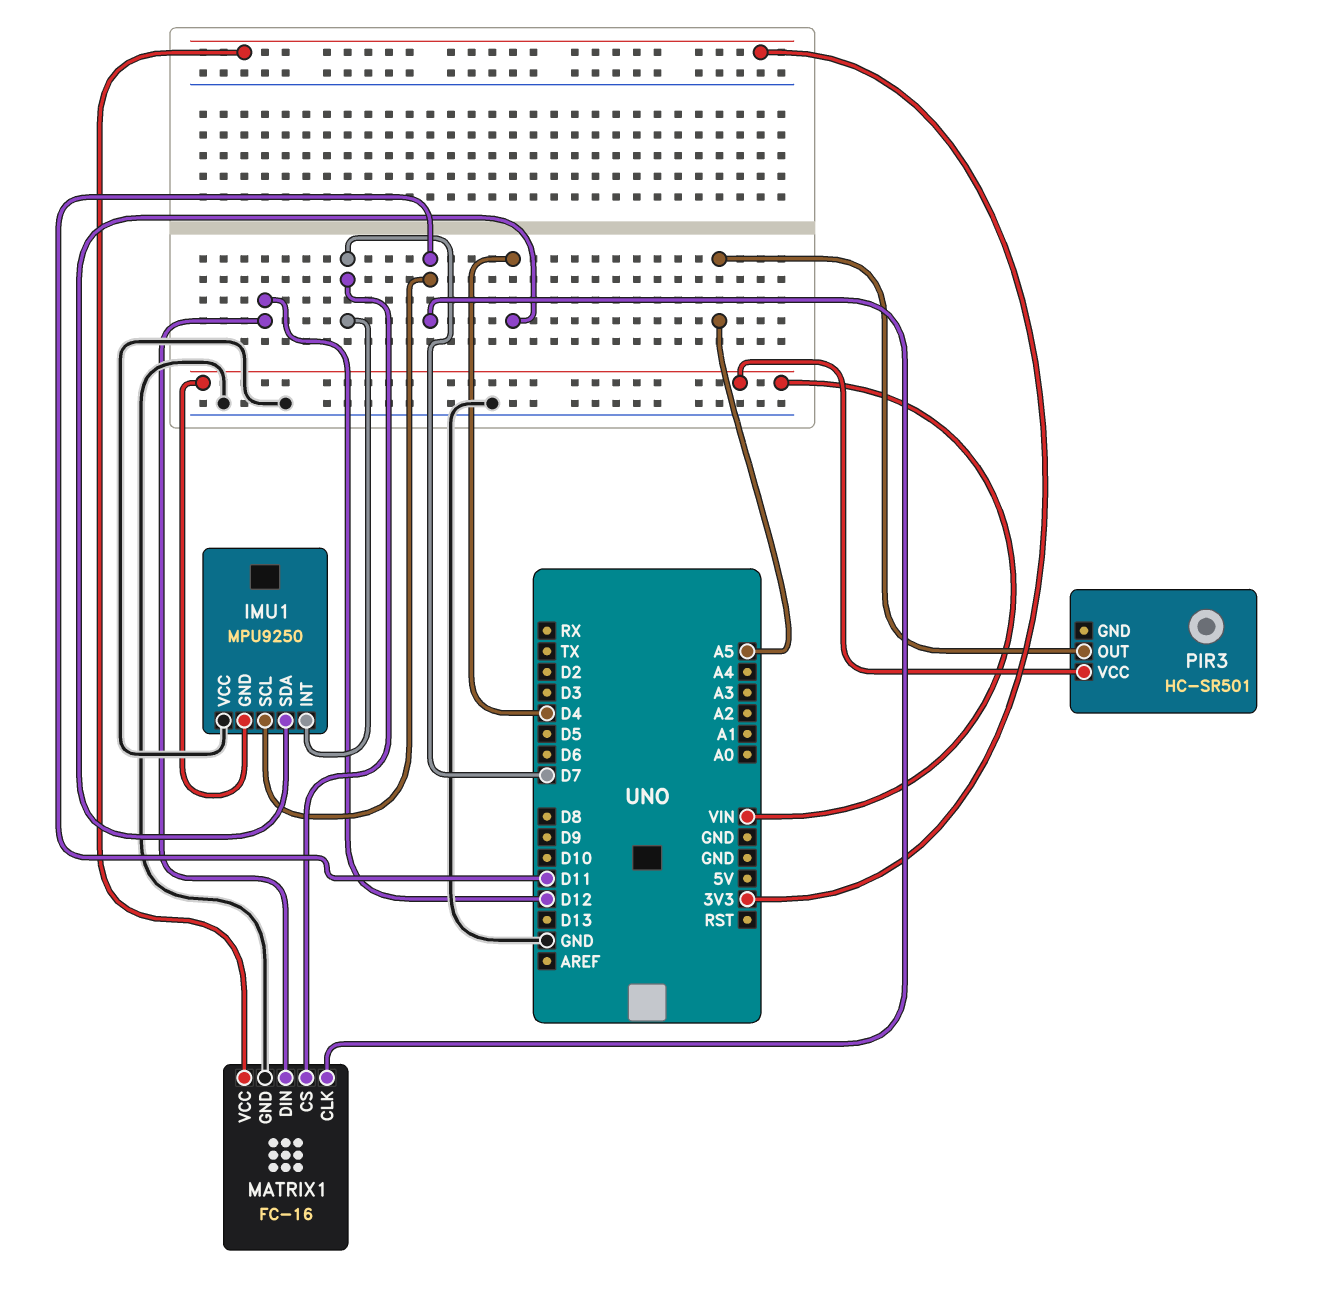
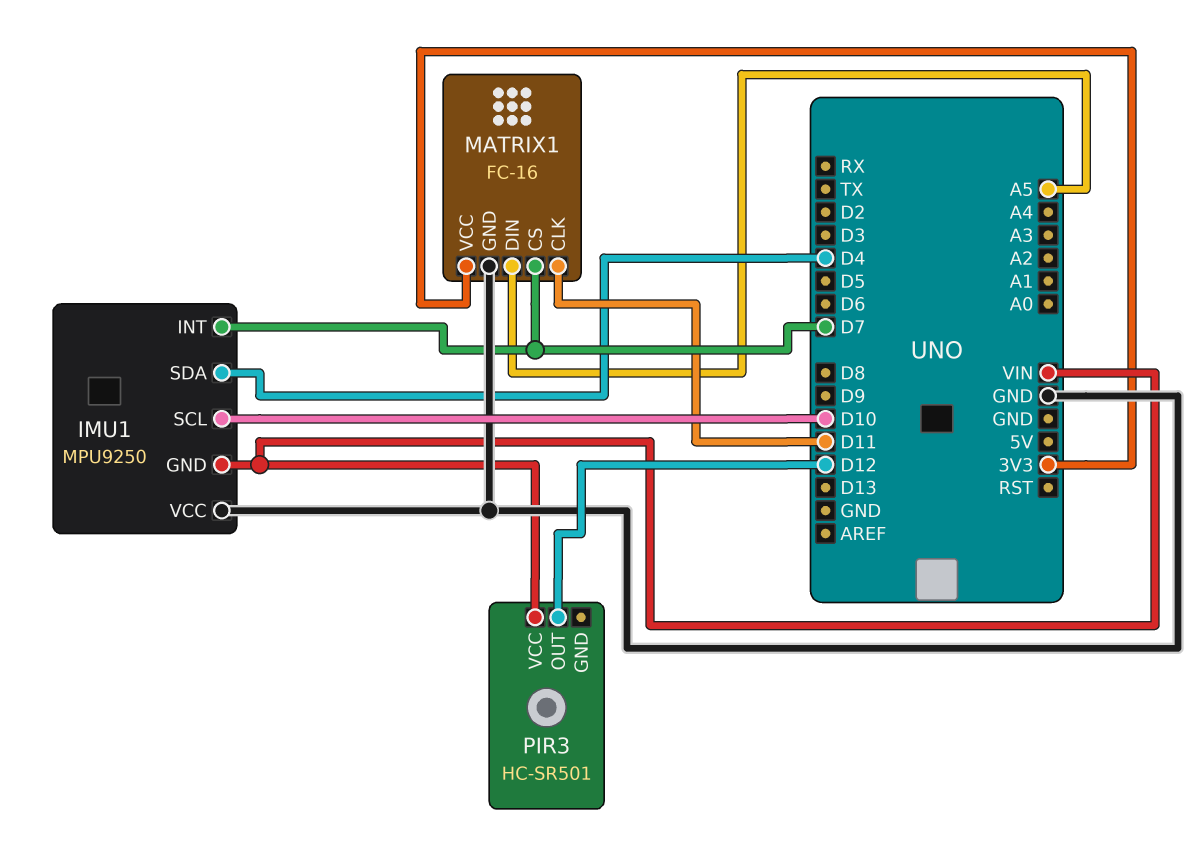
IMU1 pin SCL: D11 -> D10
MATRIX1 pin DIN: D12 -> A5
PIR3 pin OUT: A5 -> D12

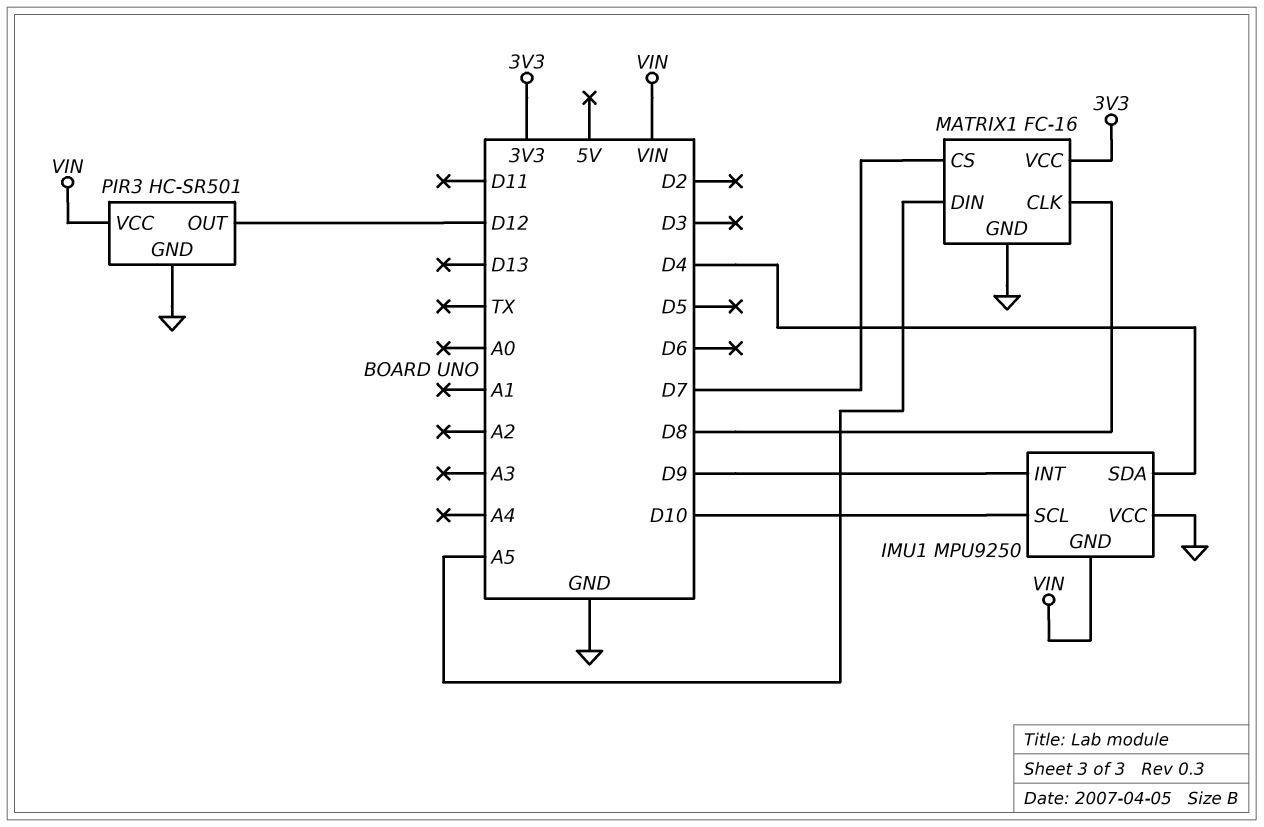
IMU1 pin INT: D7 -> D9
MATRIX1 pin CLK: D11 -> D8
PIR3 pin GND: none -> GND

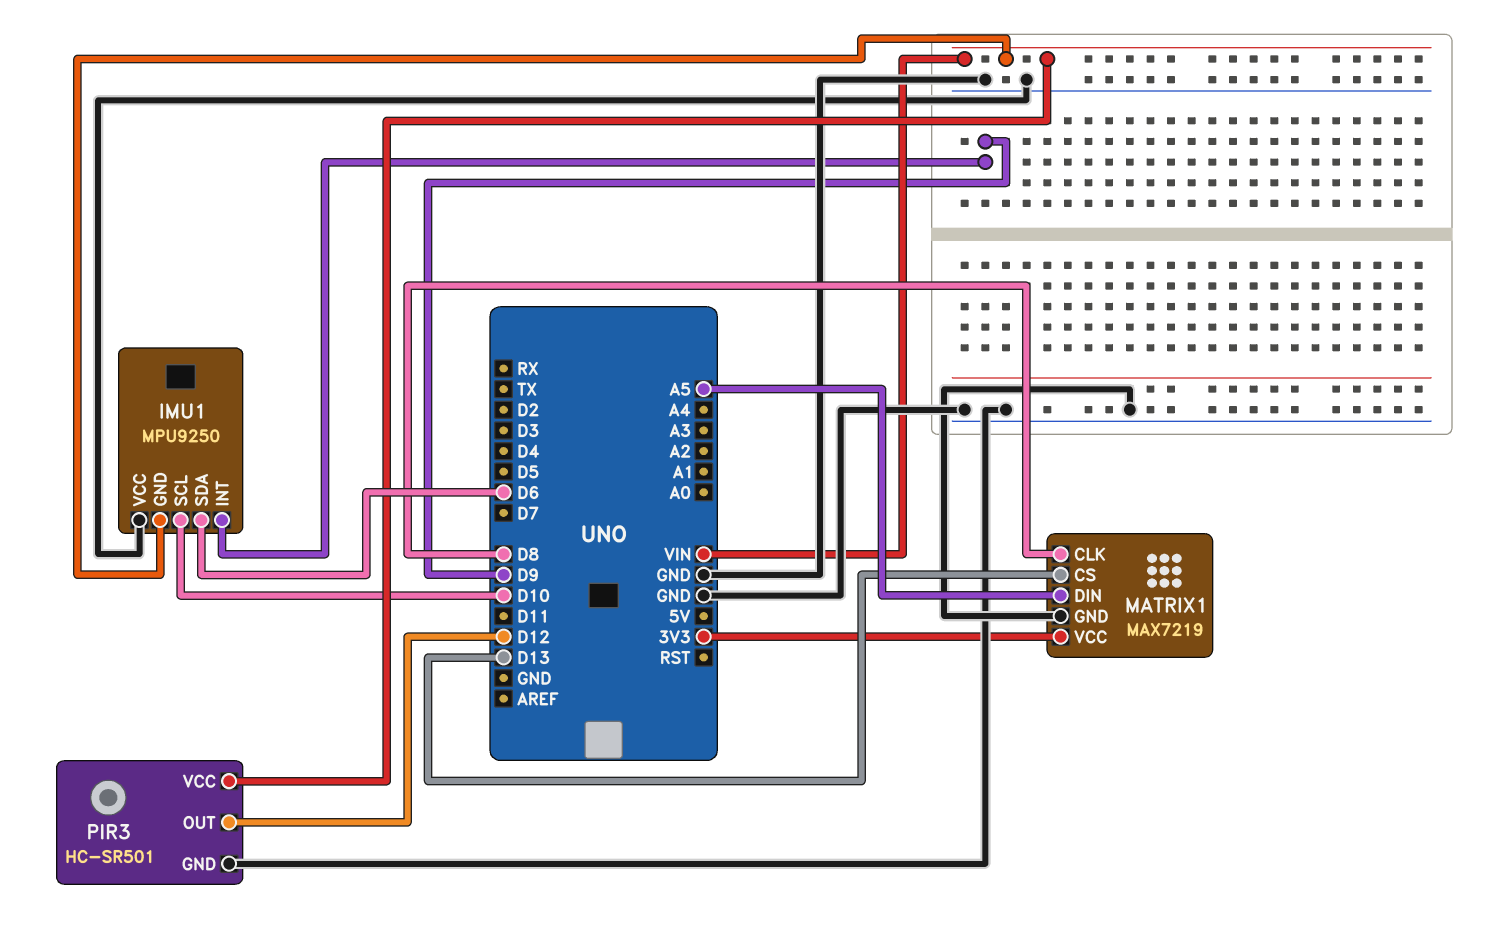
IMU1 pin SDA: D4 -> D6
MATRIX1: FC-16 -> MAX7219
MATRIX1 pin CS: D7 -> D13

